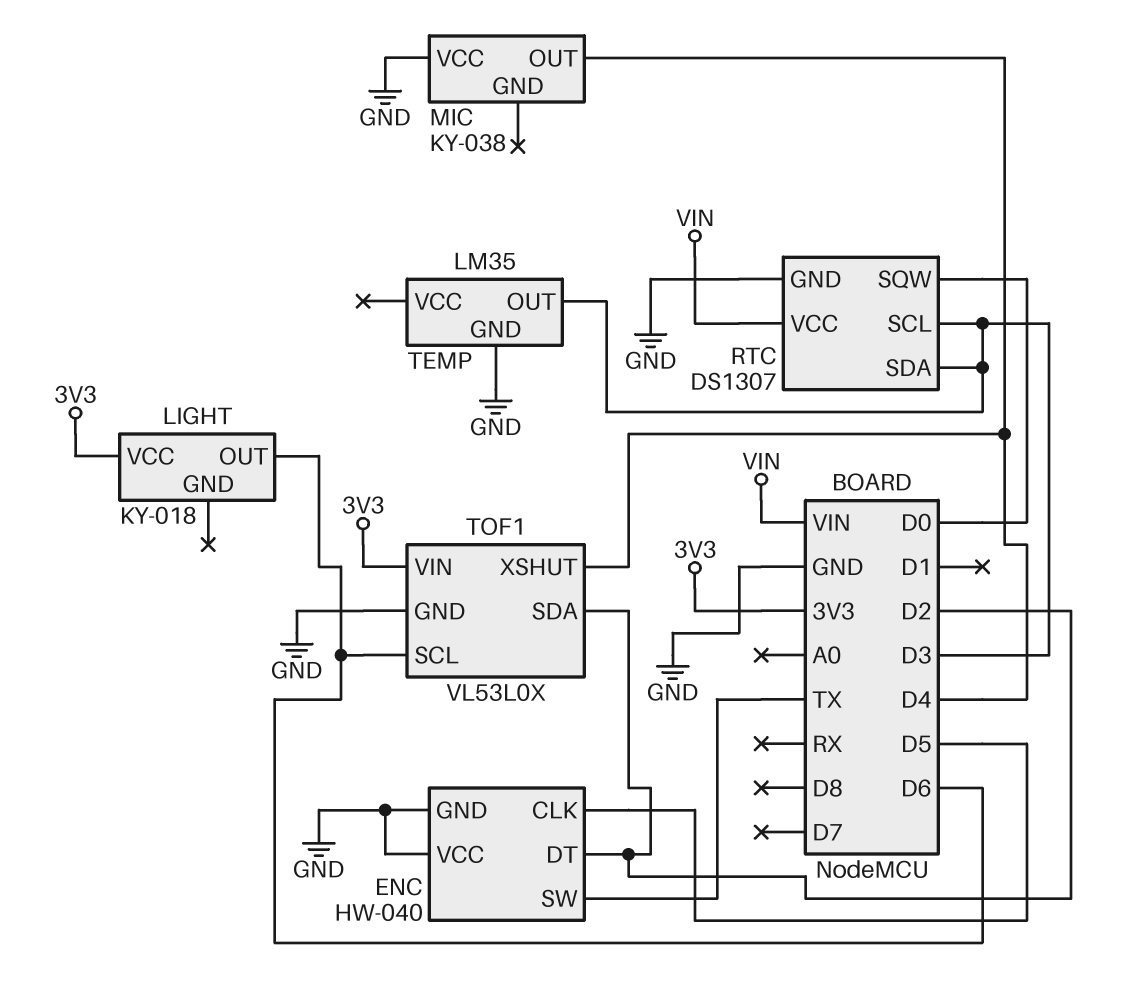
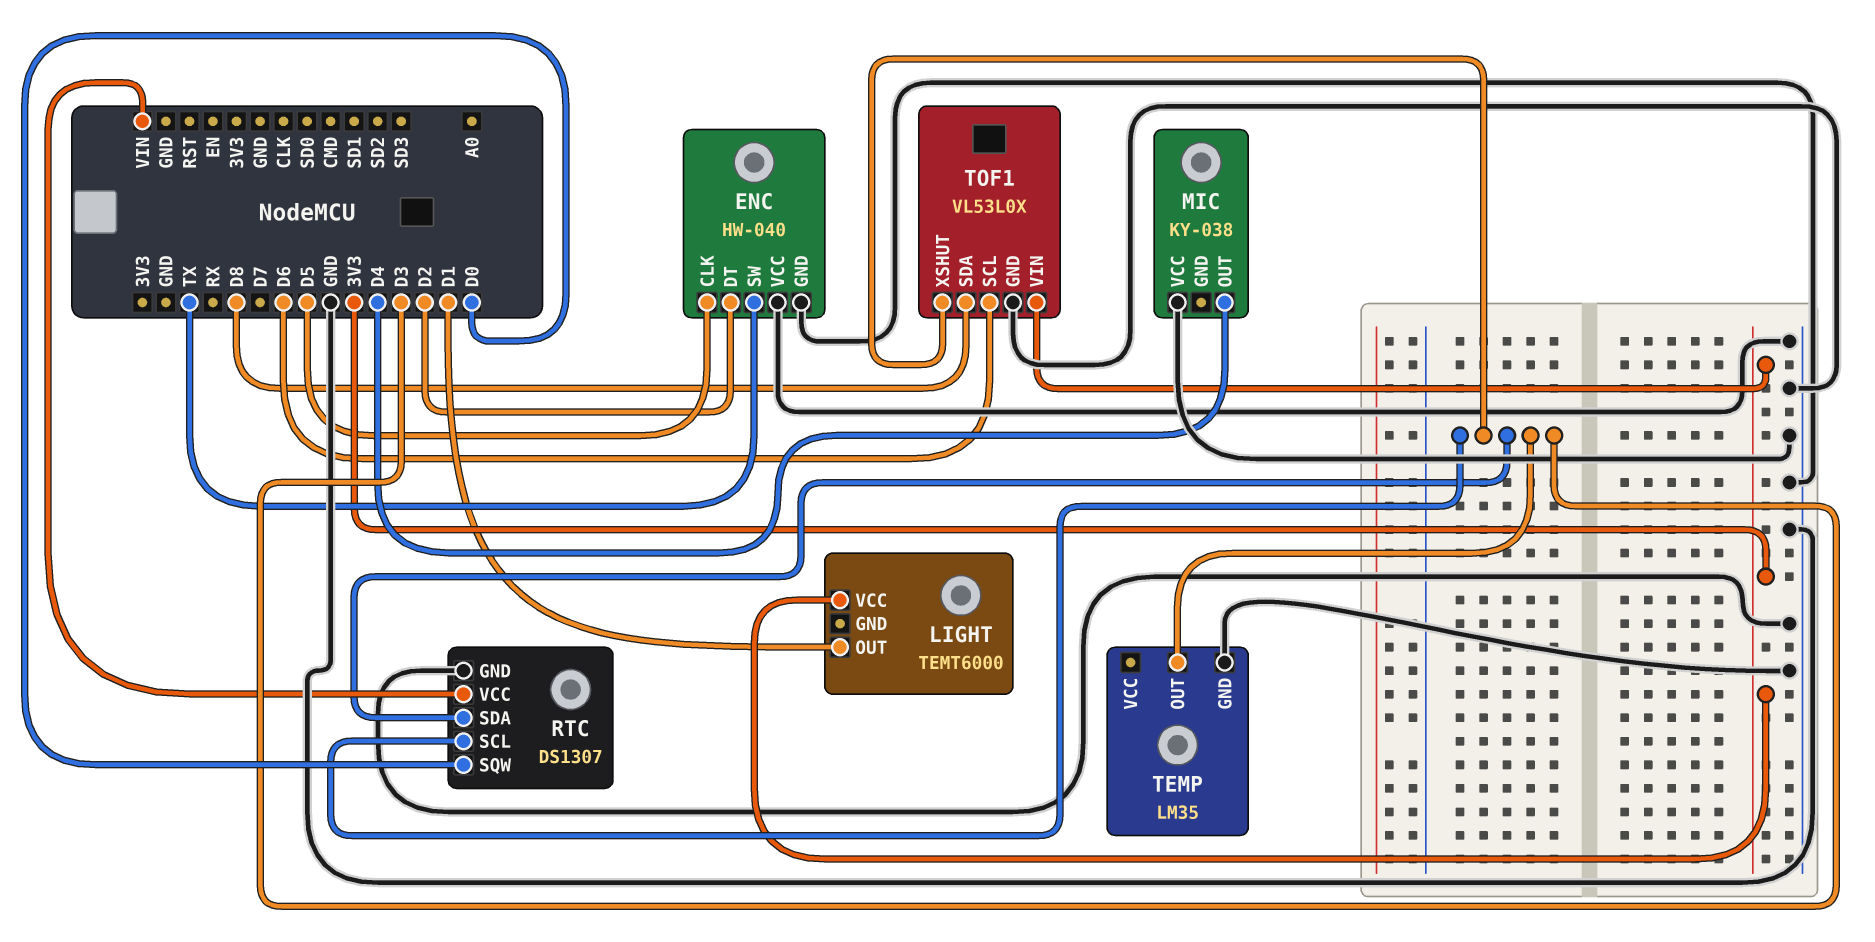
LIGHT: KY-018 -> TEMT6000
LIGHT pin OUT: D6 -> D1
TOF1 pin SDA: D2 -> D8
TOF1 pin XSHUT: D4 -> D3

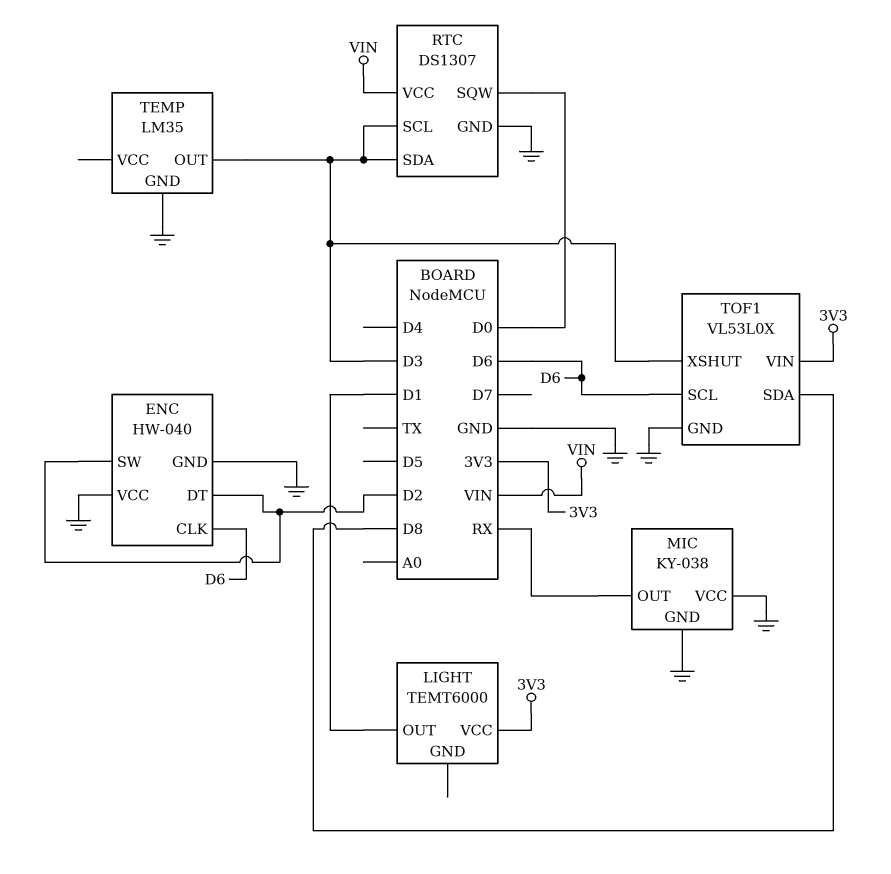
ENC pin CLK: D5 -> D6
ENC pin SW: TX -> D2
MIC pin GND: none -> GND
MIC pin OUT: D4 -> RX

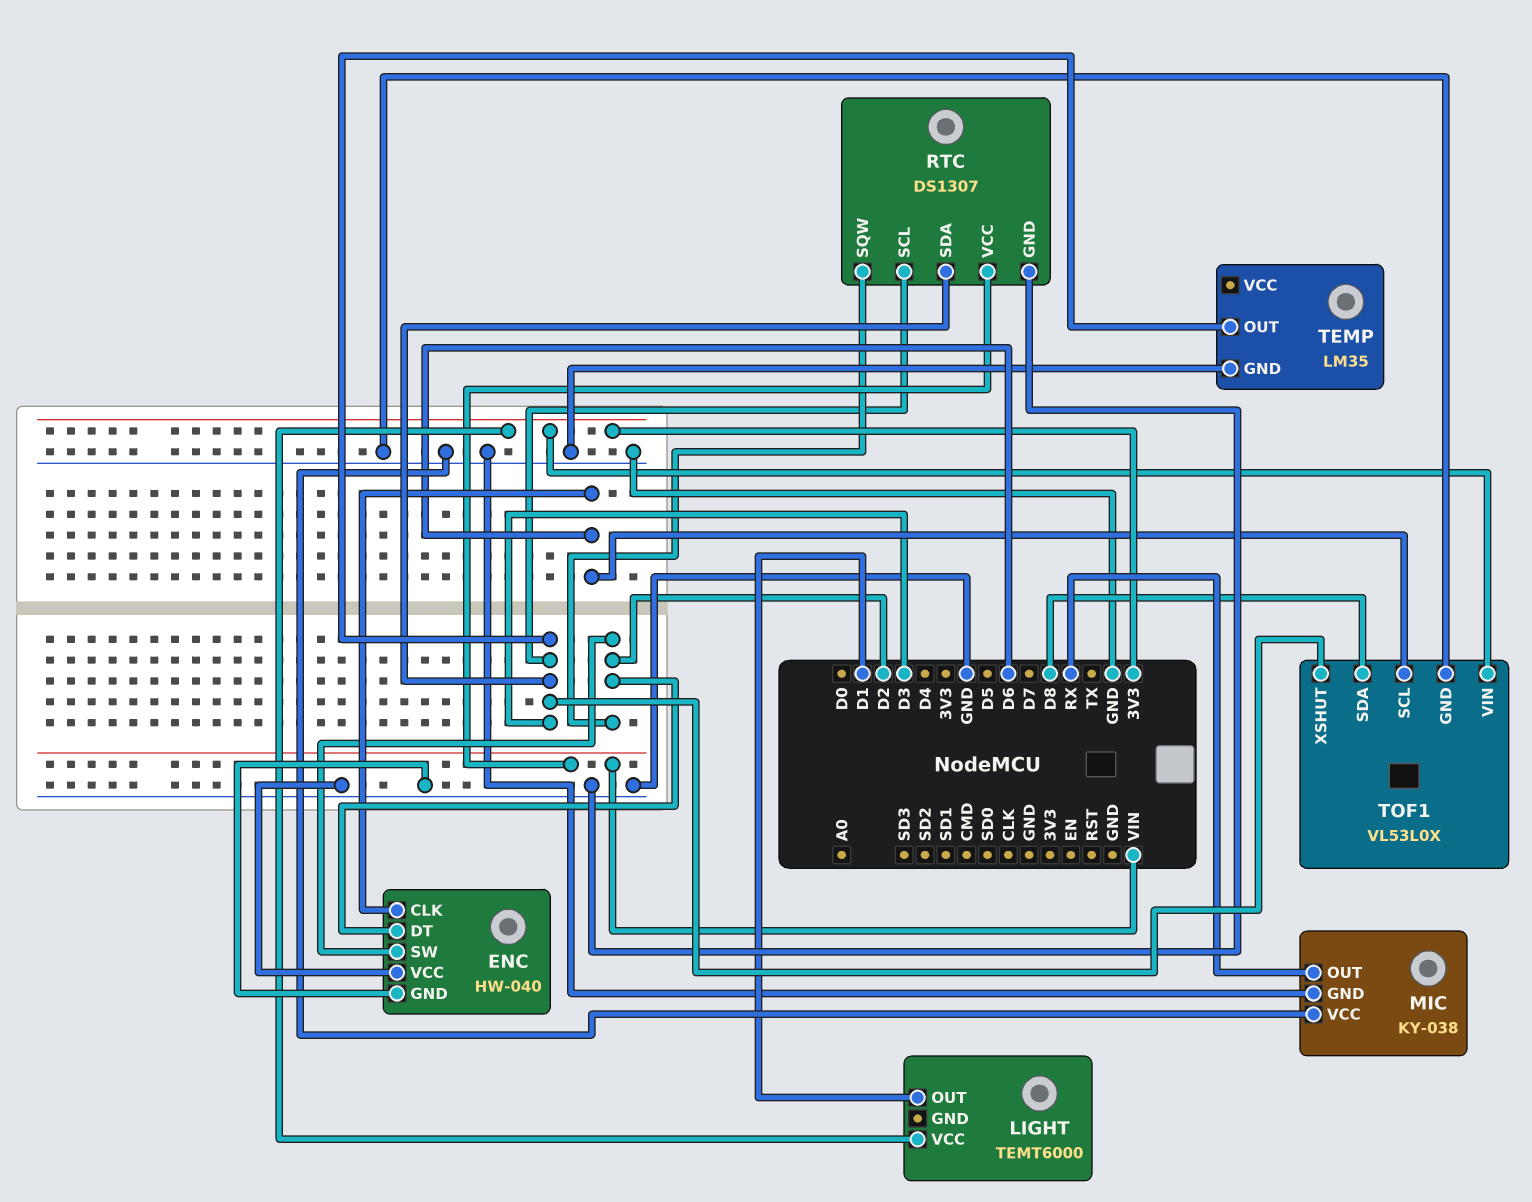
RTC pin SQW: D0 -> D2

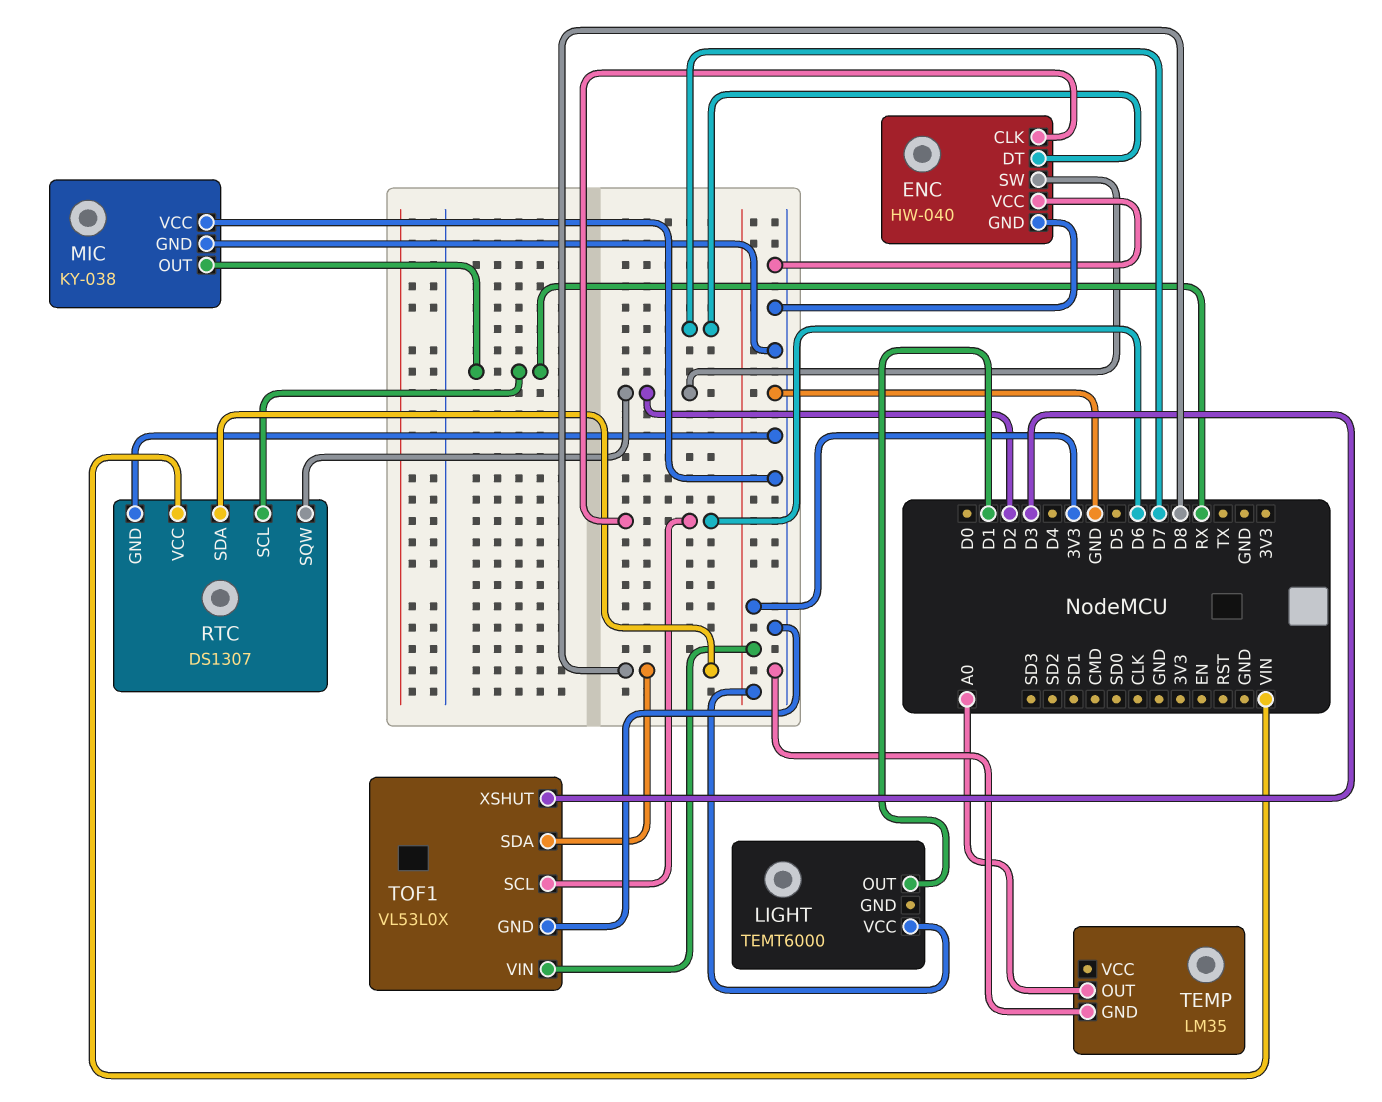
ENC pin DT: D2 -> D7
RTC pin SCL: D3 -> RX
RTC pin SDA: D3 -> D8
TEMP pin OUT: D3 -> A0

